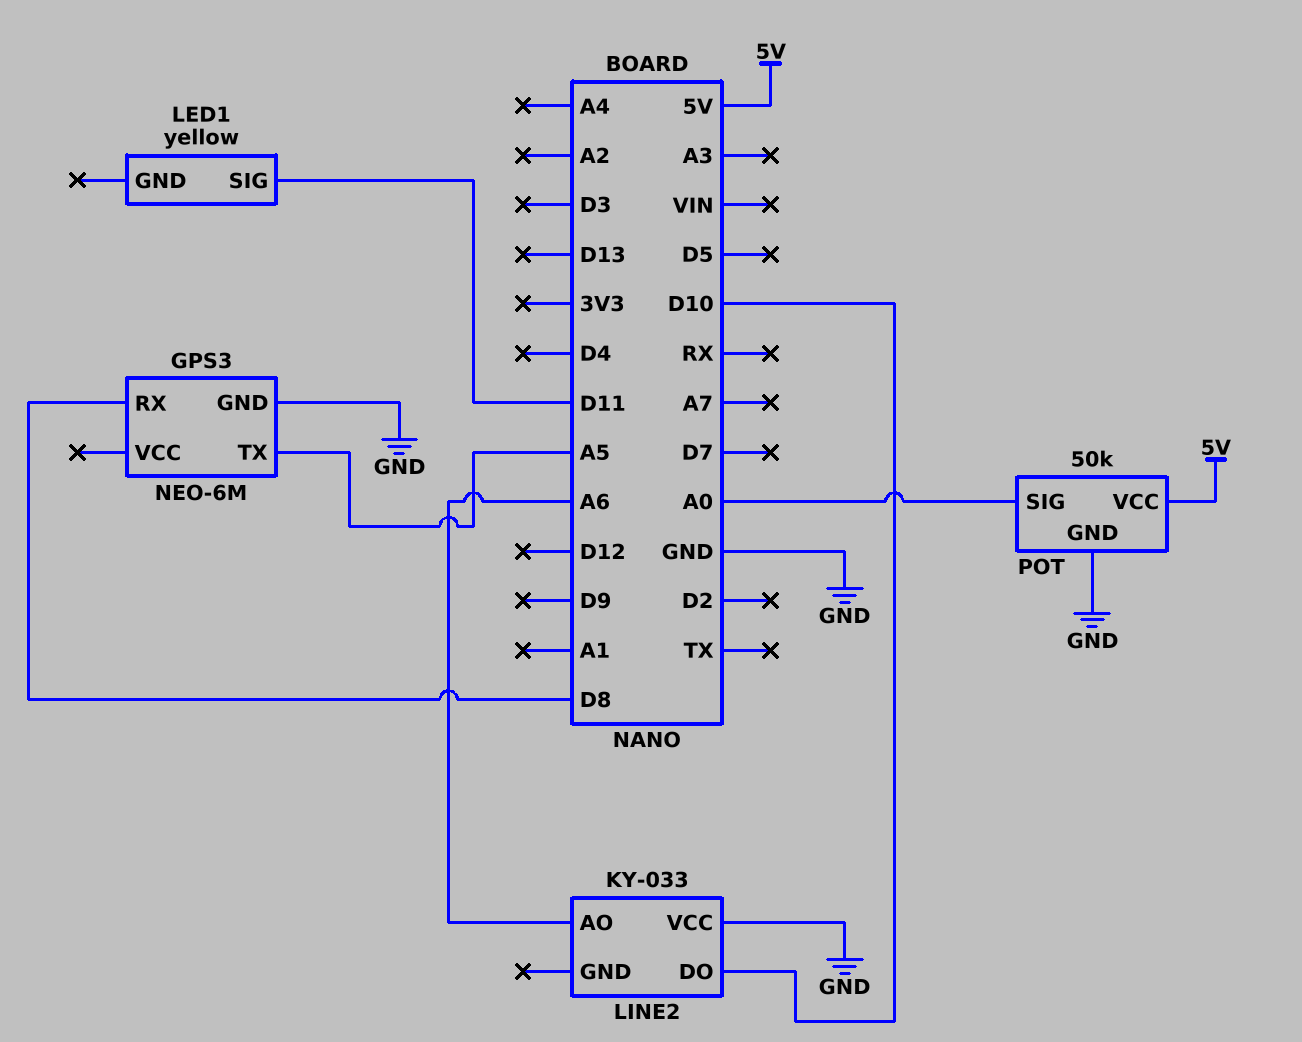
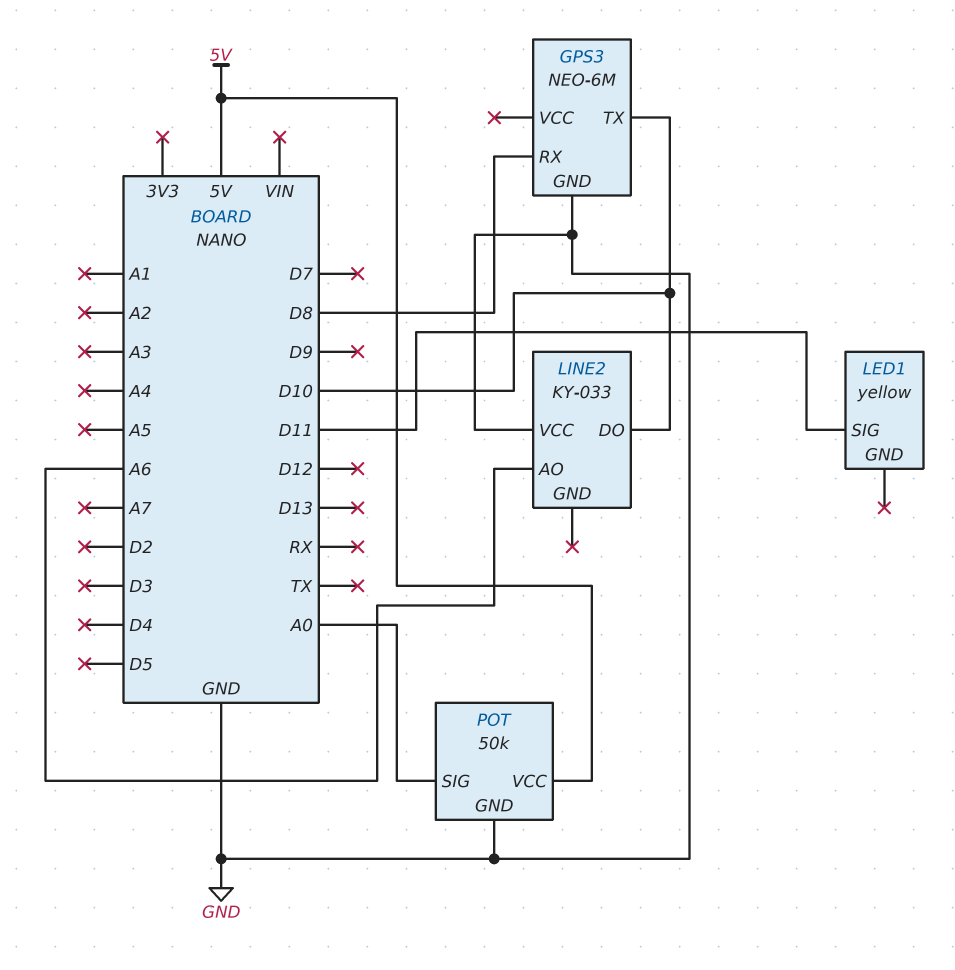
GPS3 pin TX: A5 -> D10

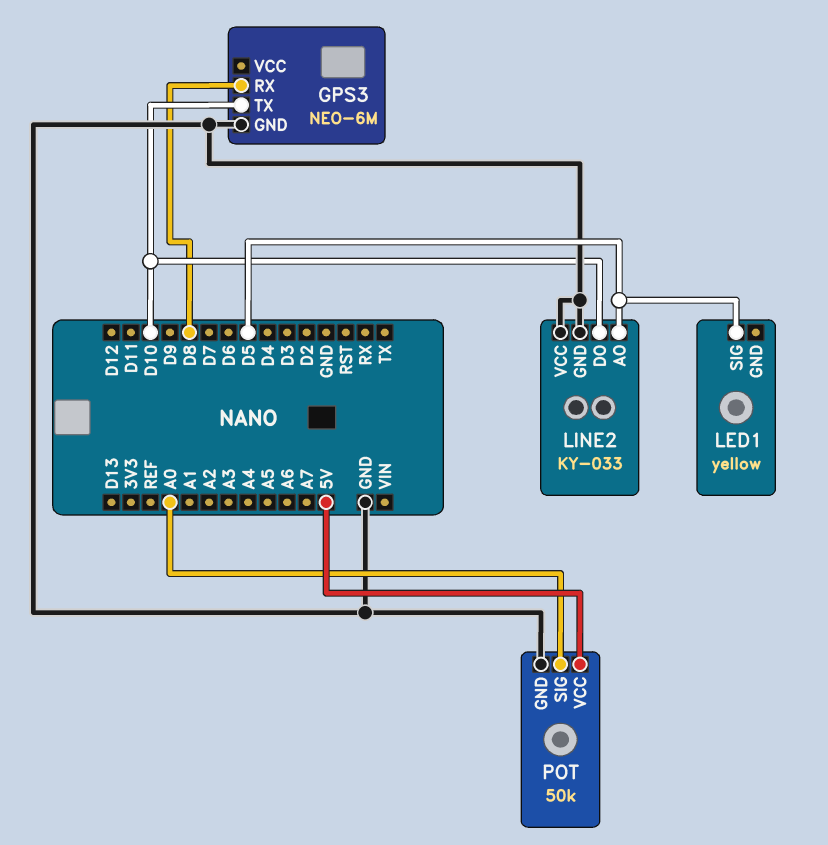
LED1 pin SIG: D11 -> D5
LINE2 pin AO: A6 -> D5
LINE2 pin GND: none -> GND

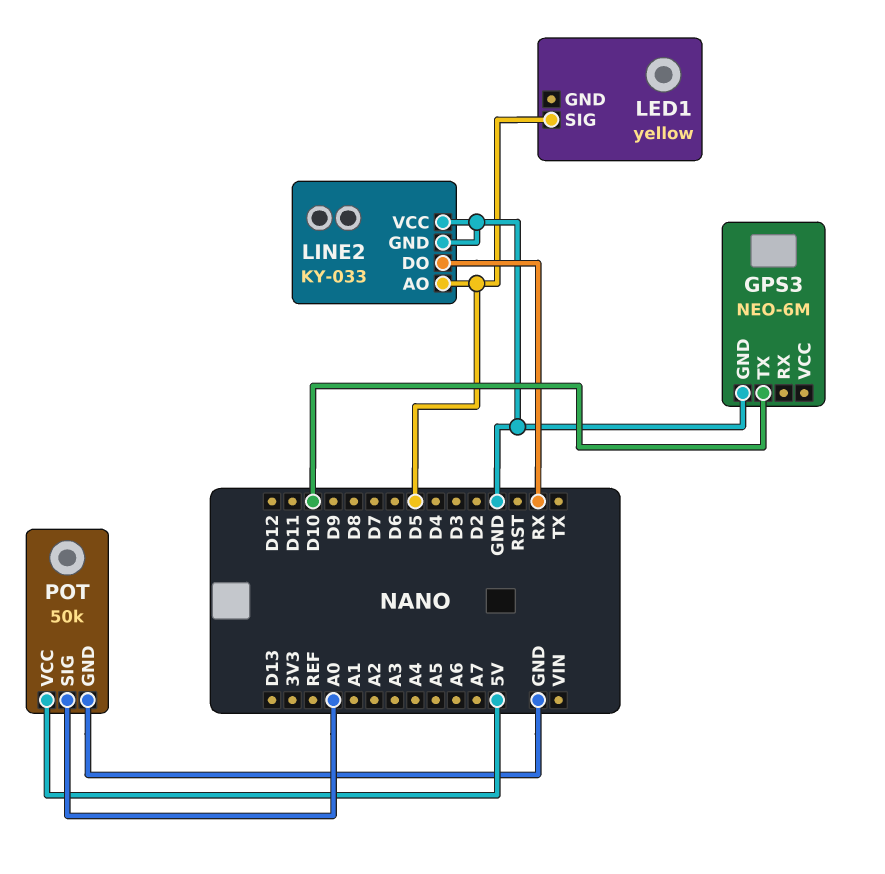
GPS3 pin RX: D8 -> none
LINE2 pin DO: D10 -> RX

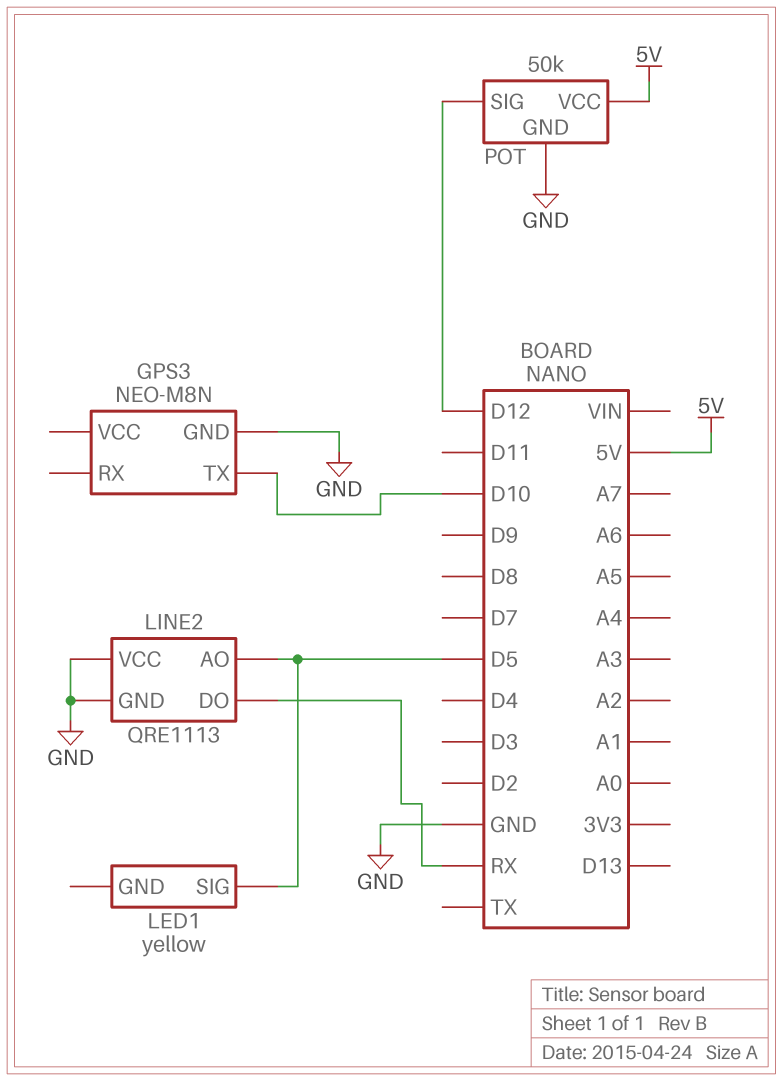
GPS3: NEO-6M -> NEO-M8N
LINE2: KY-033 -> QRE1113
POT pin SIG: A0 -> D12

